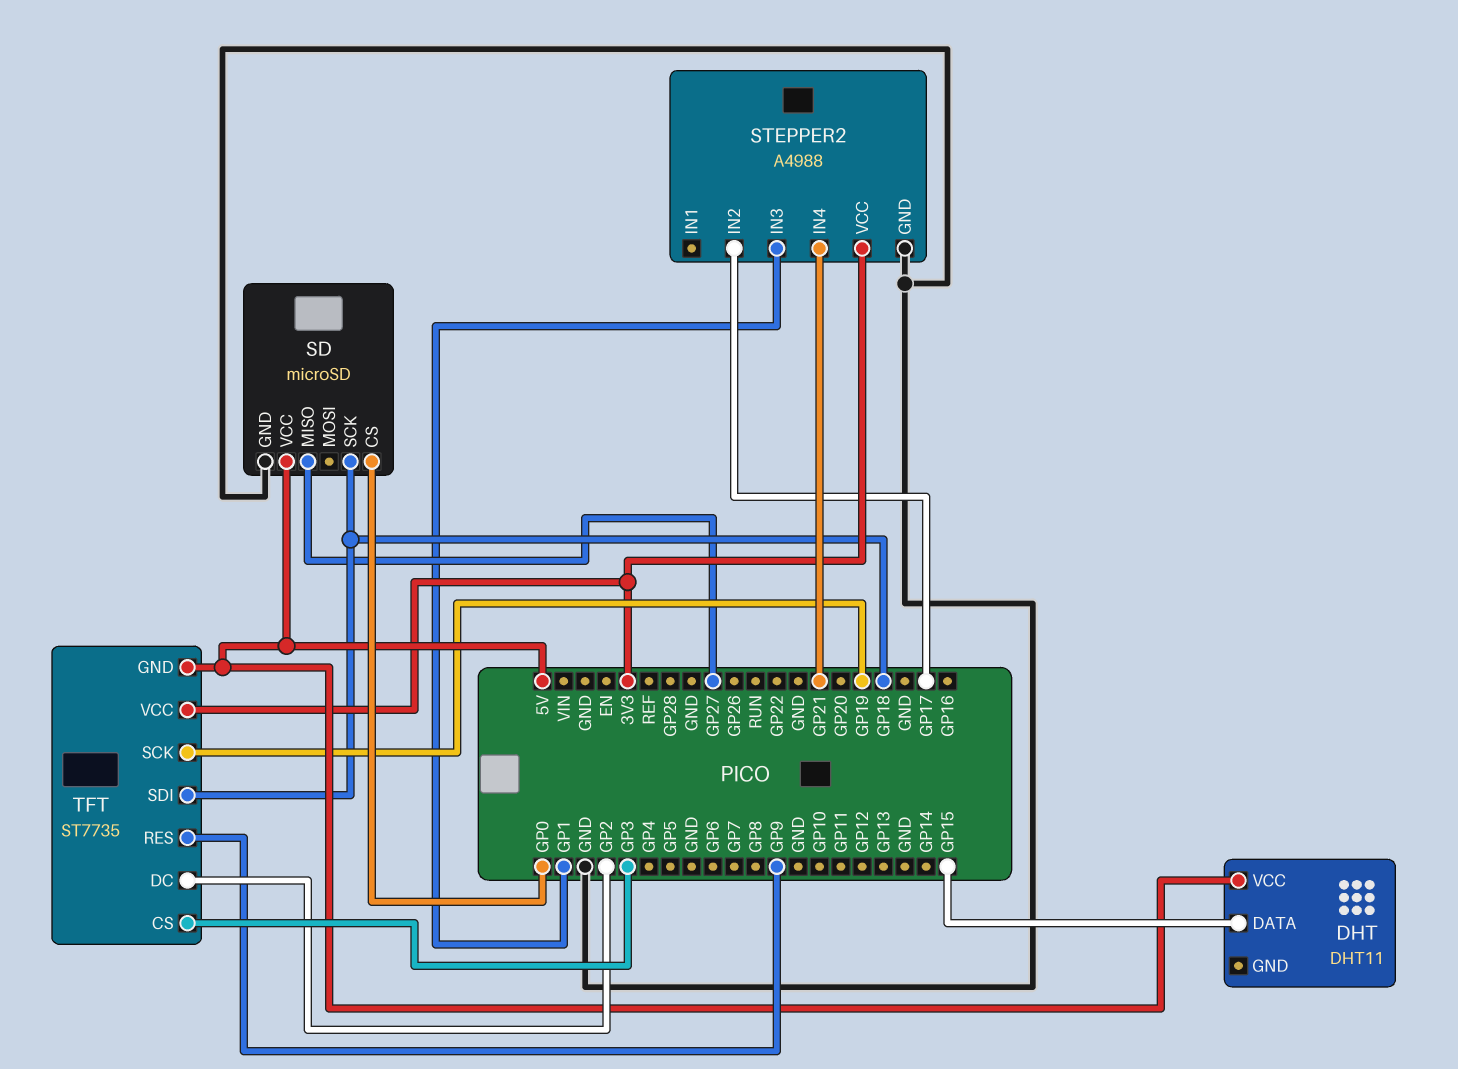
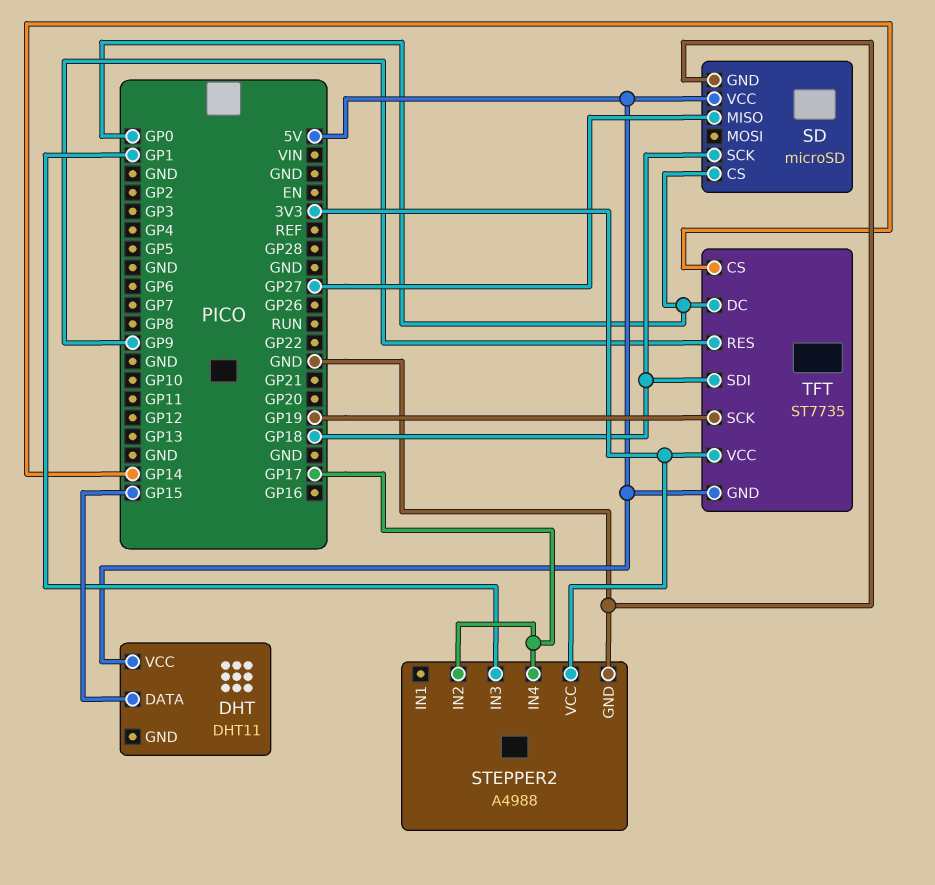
STEPPER2 pin IN4: GP21 -> GP17
TFT pin CS: GP3 -> GP14
TFT pin DC: GP2 -> GP0

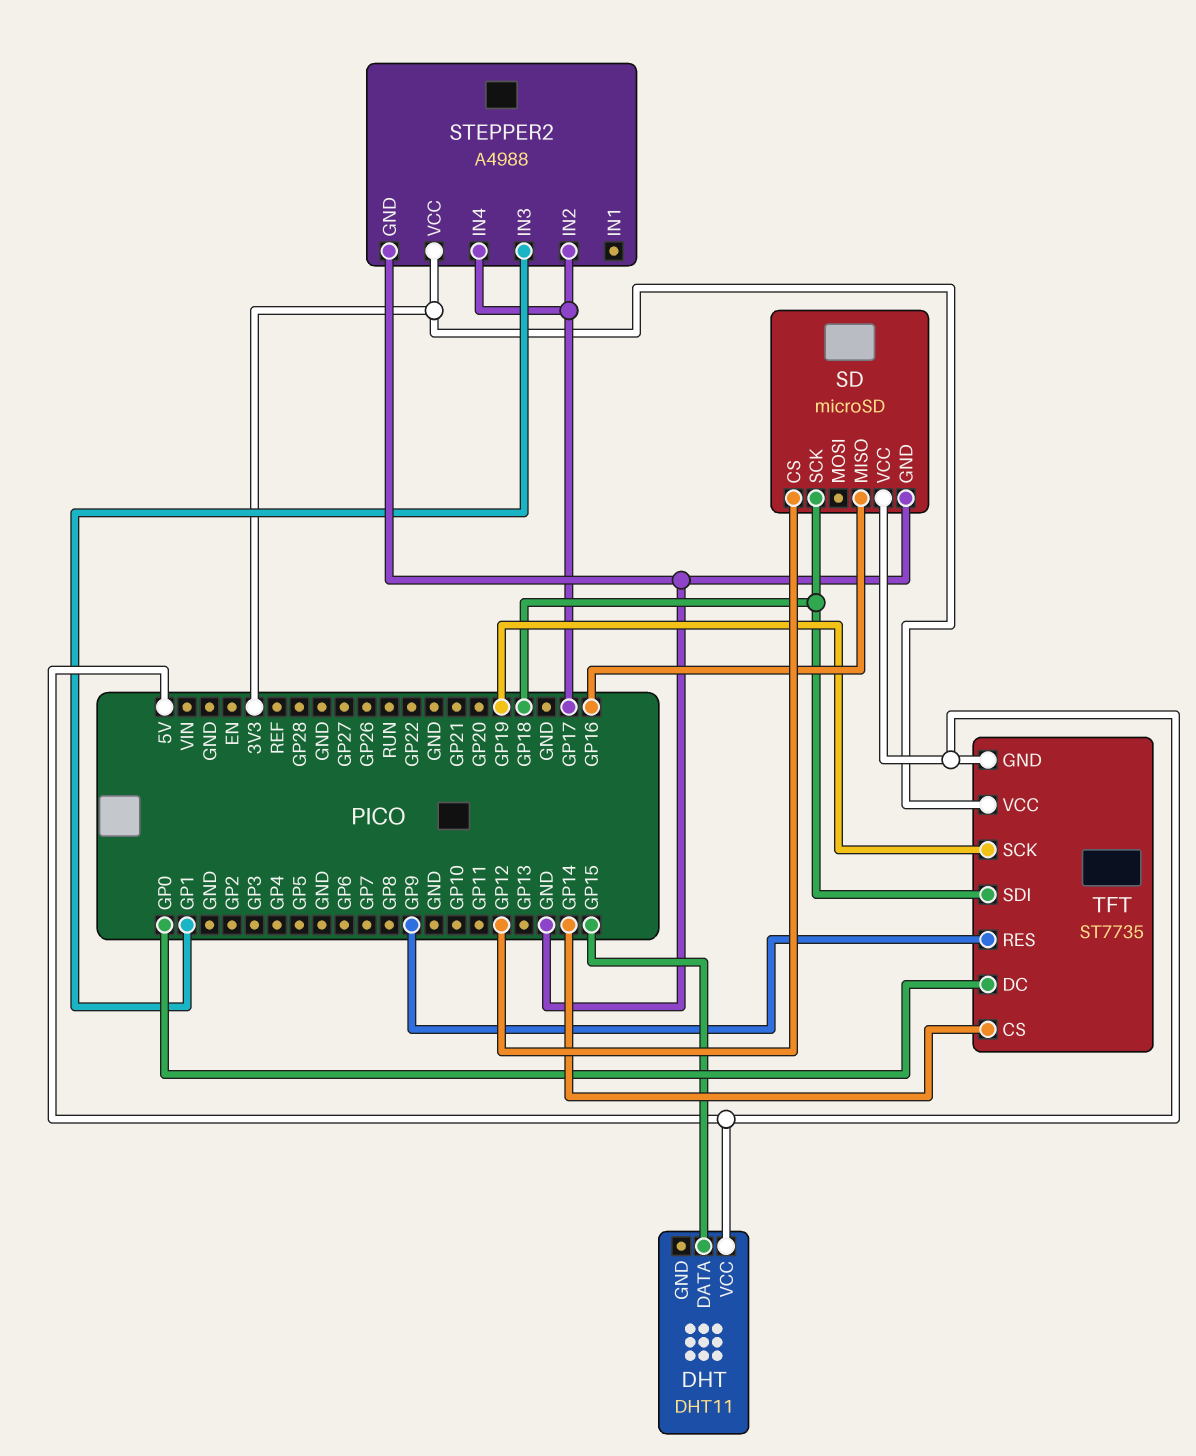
SD pin CS: GP0 -> GP12
SD pin MISO: GP27 -> GP16

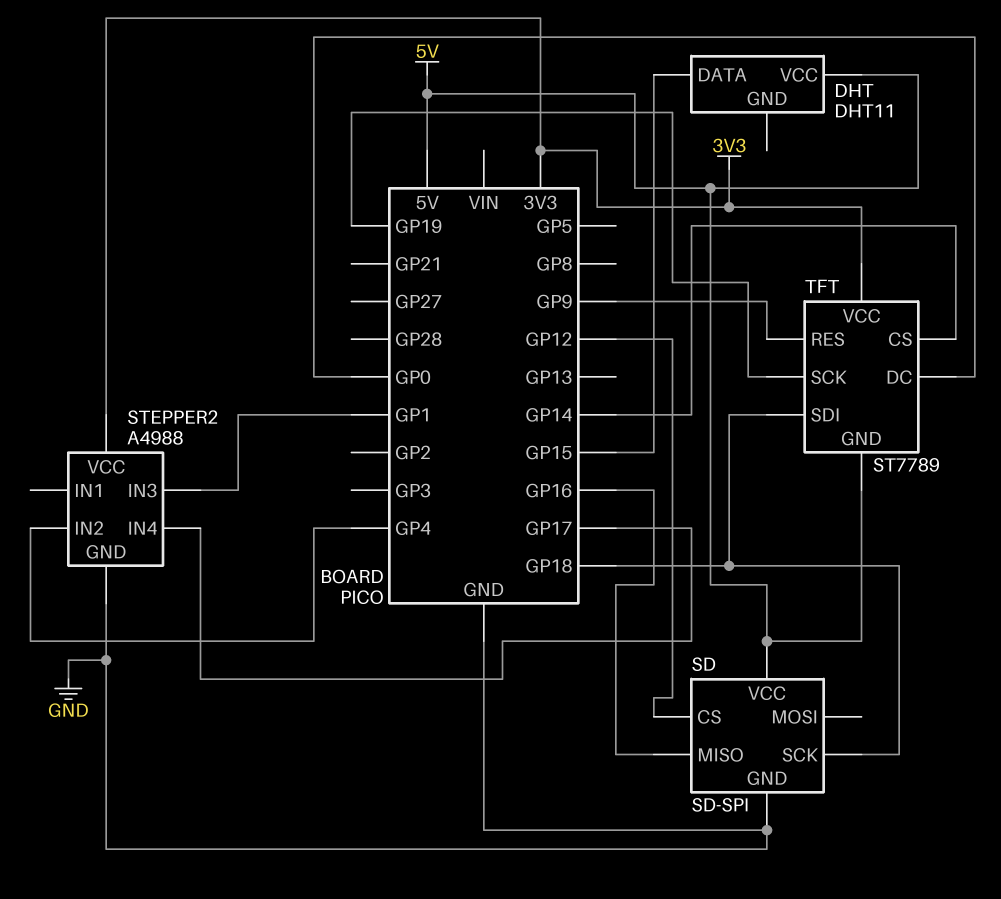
SD: microSD -> SD-SPI
STEPPER2 pin IN2: GP17 -> GP4
TFT: ST7735 -> ST7789

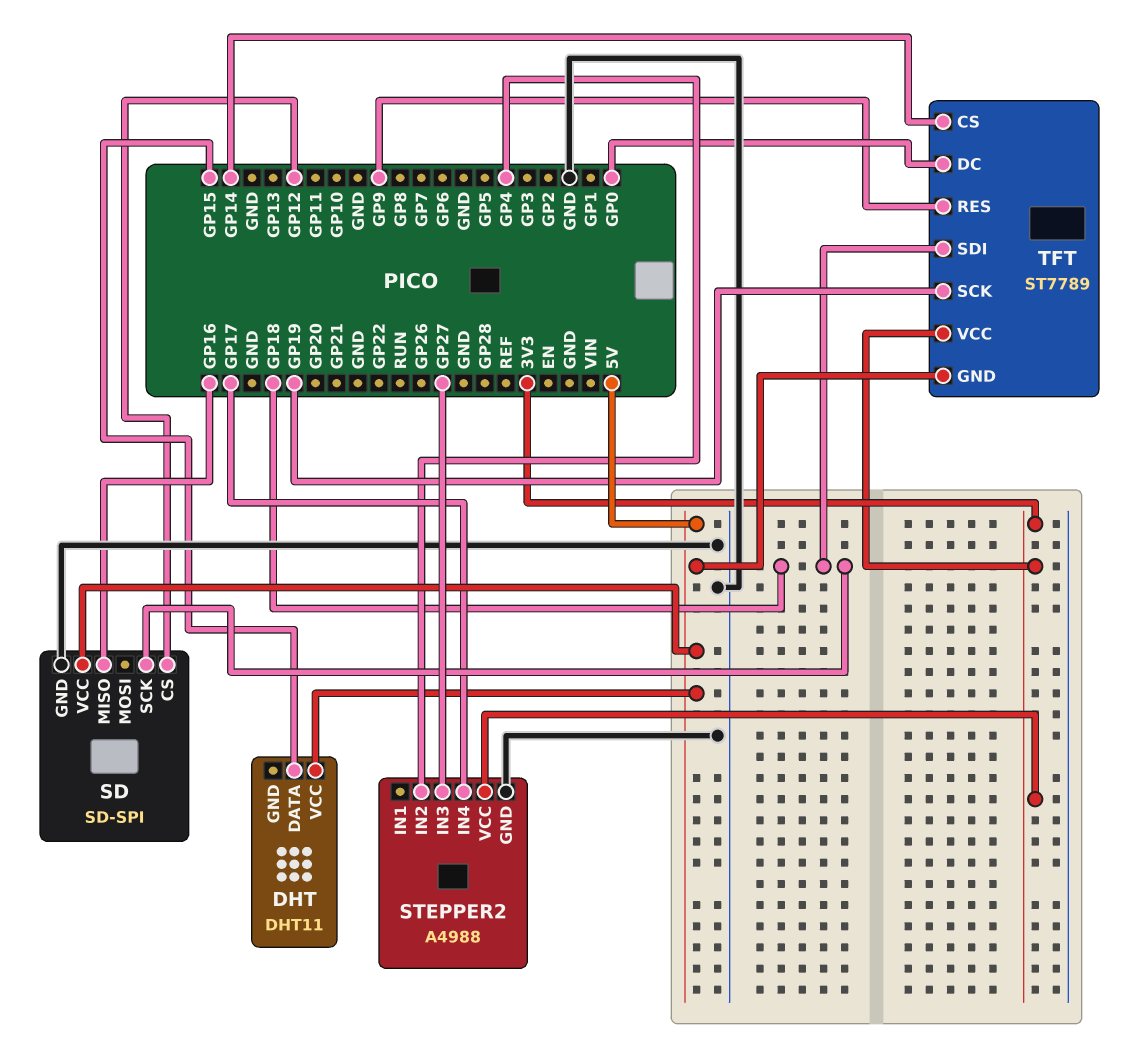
STEPPER2 pin IN3: GP1 -> GP27

